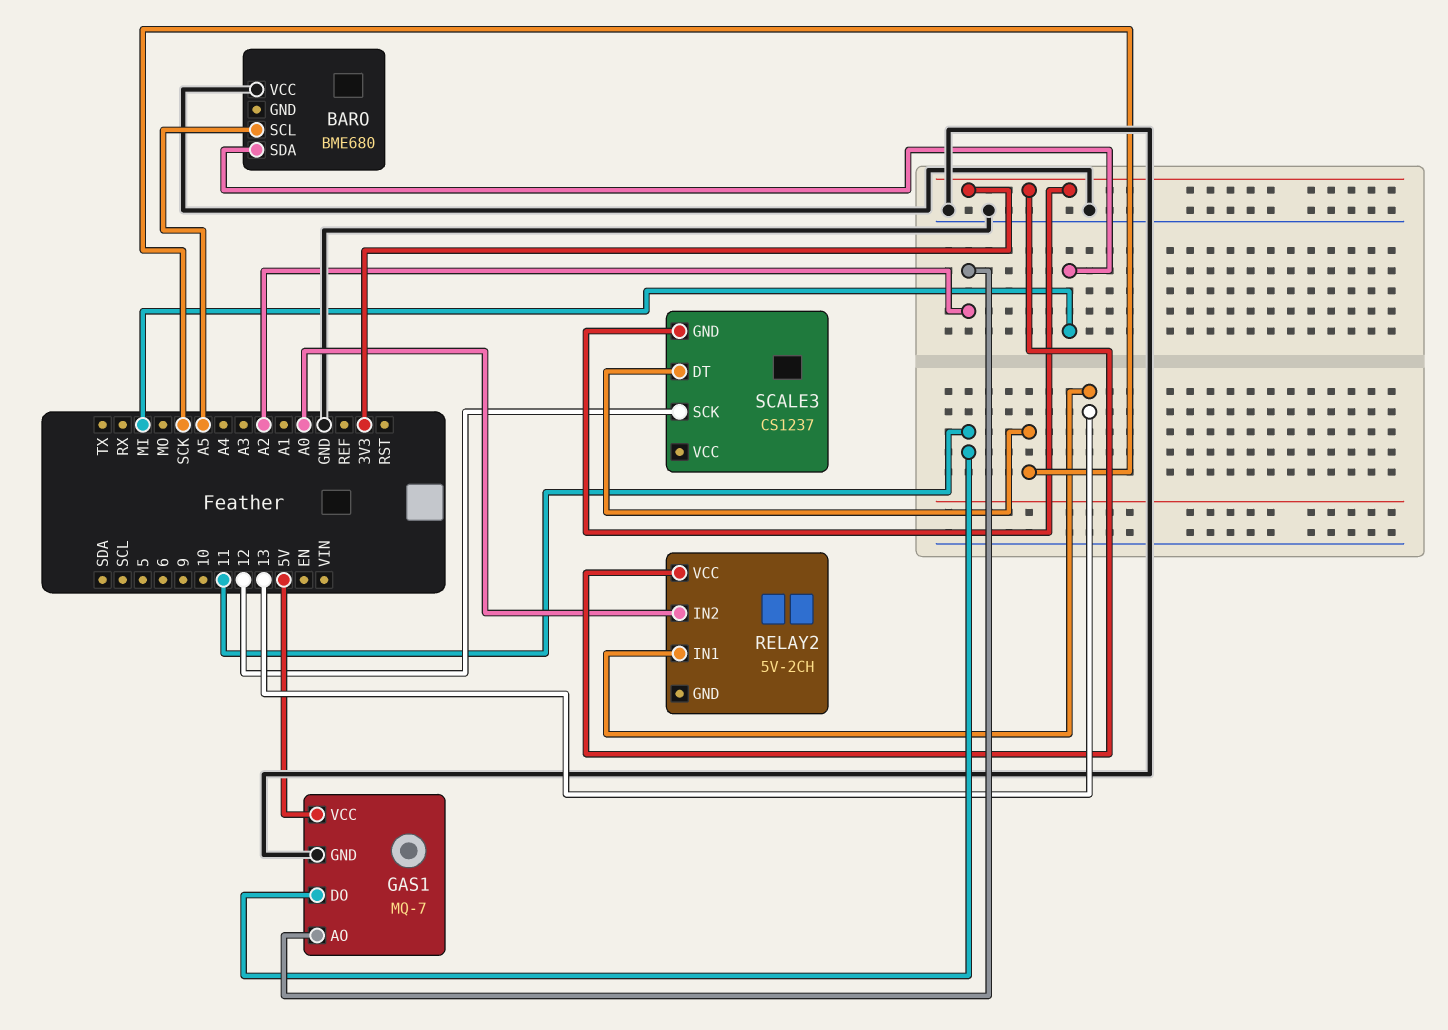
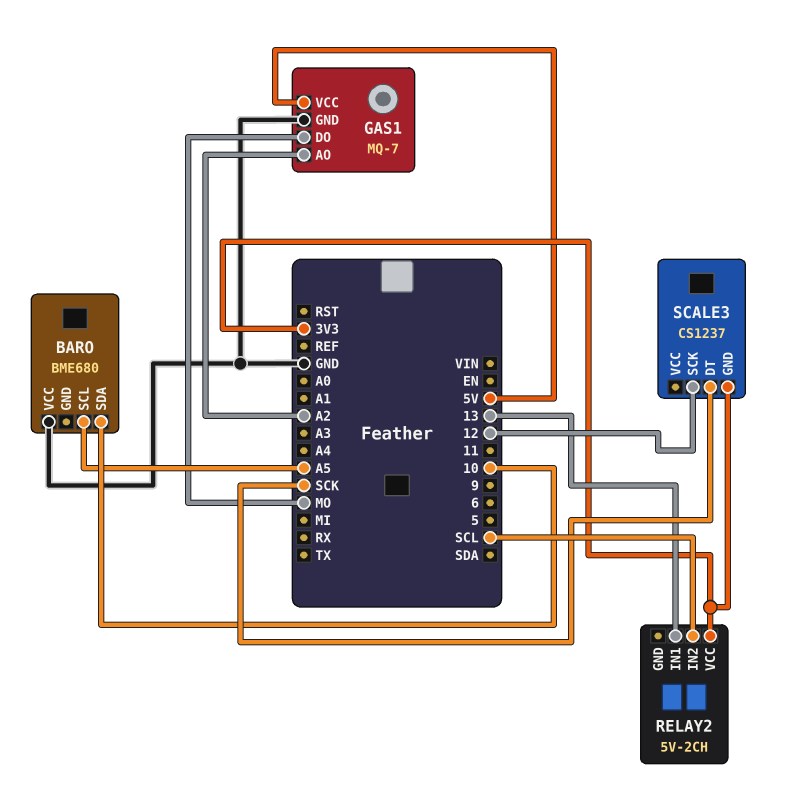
BARO pin SDA: MI -> 10
GAS1 pin DO: 11 -> MO
RELAY2 pin IN2: A0 -> SCL

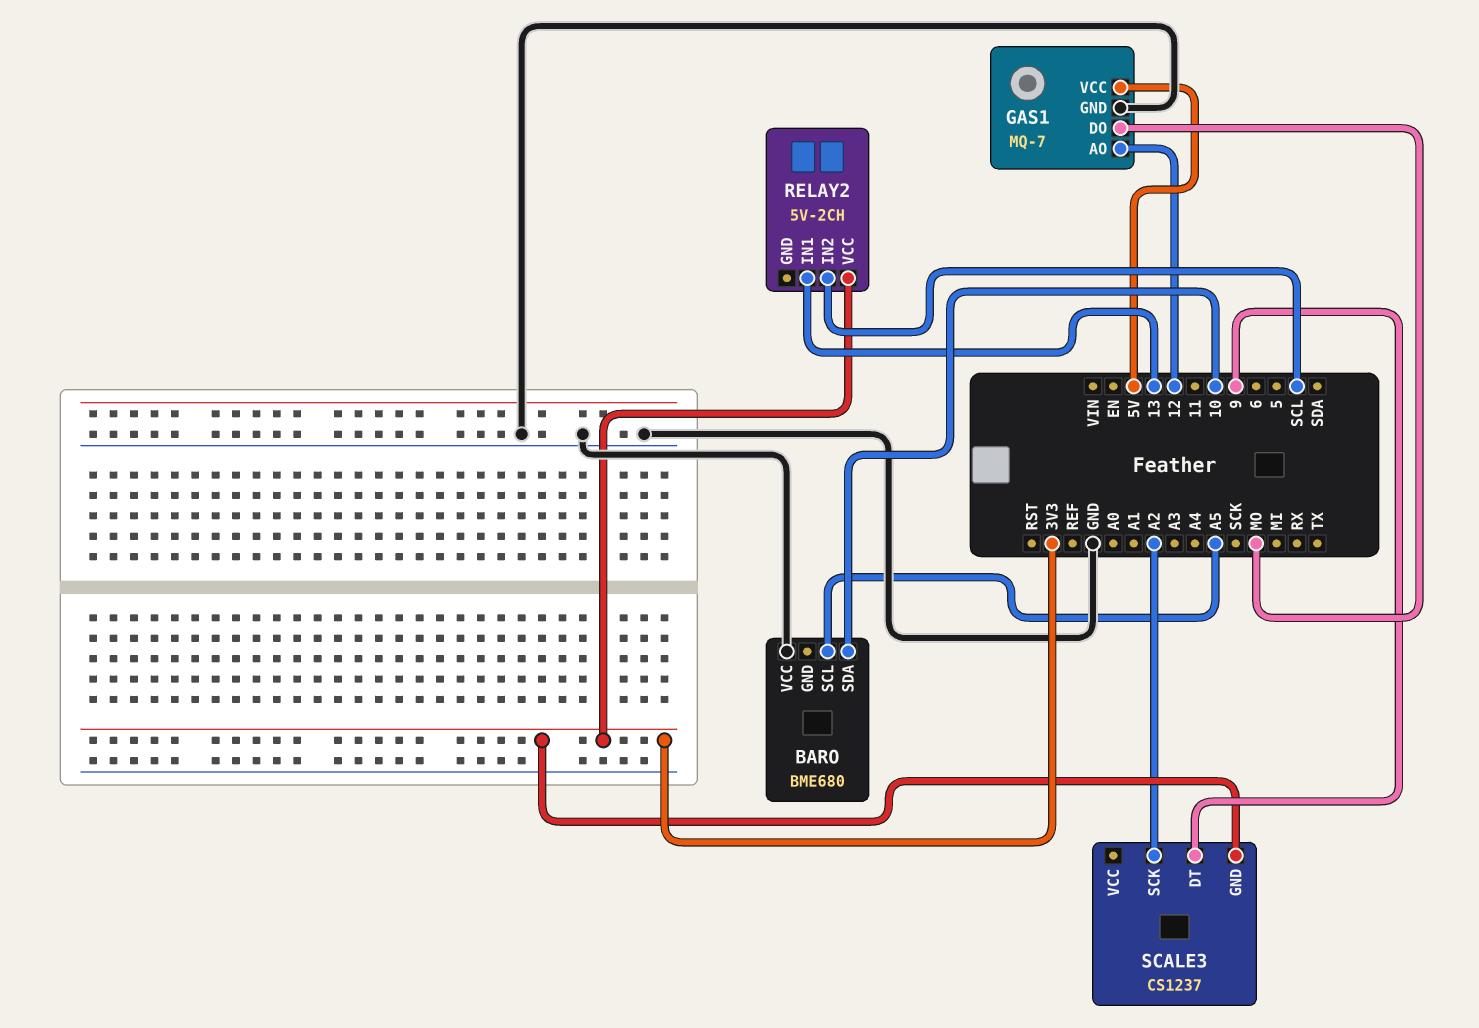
GAS1 pin AO: A2 -> 12
SCALE3 pin DT: SCK -> 9
SCALE3 pin SCK: 12 -> A2

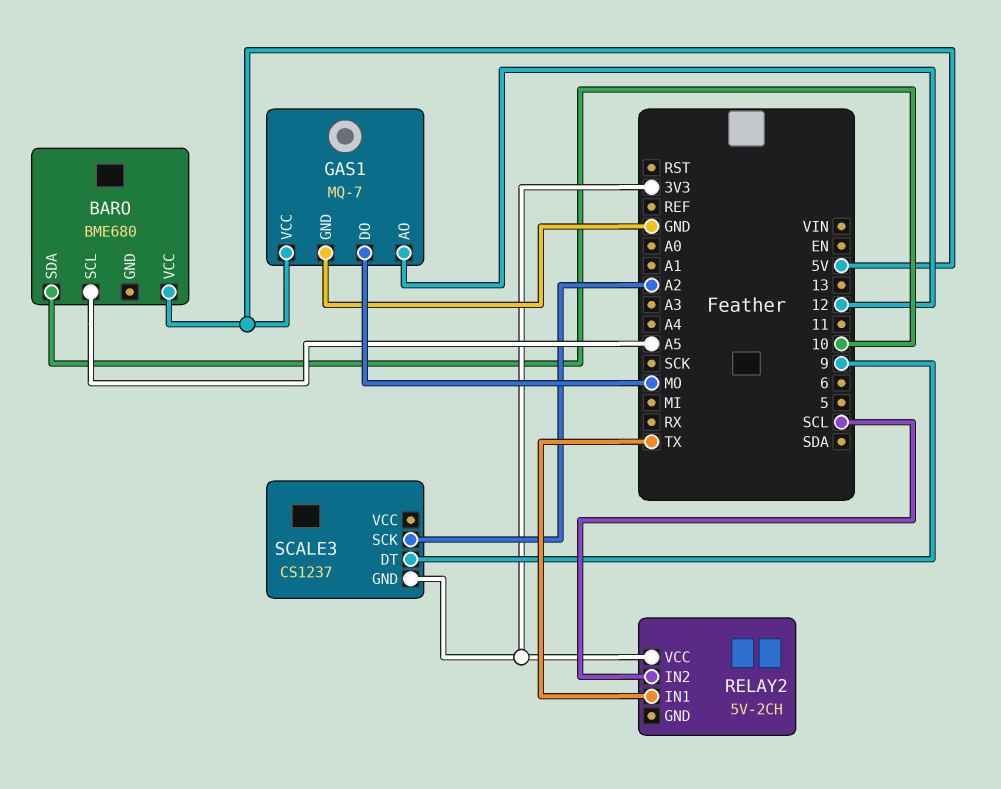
BARO pin VCC: GND -> 5V
RELAY2 pin IN1: 13 -> TX

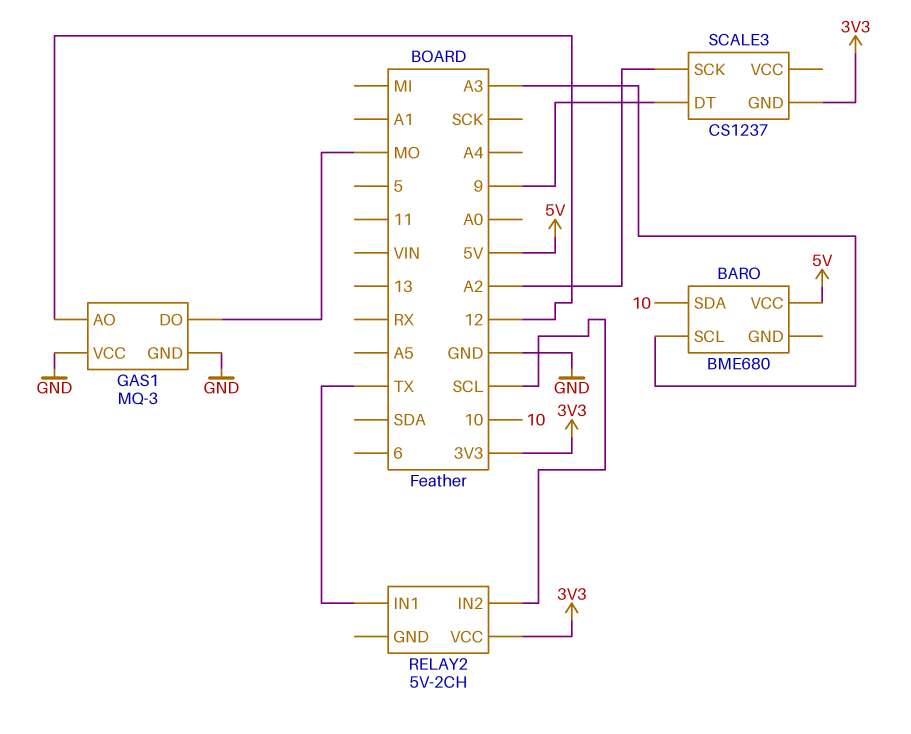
BARO pin SCL: A5 -> A3
GAS1: MQ-7 -> MQ-3
GAS1 pin VCC: 5V -> GND

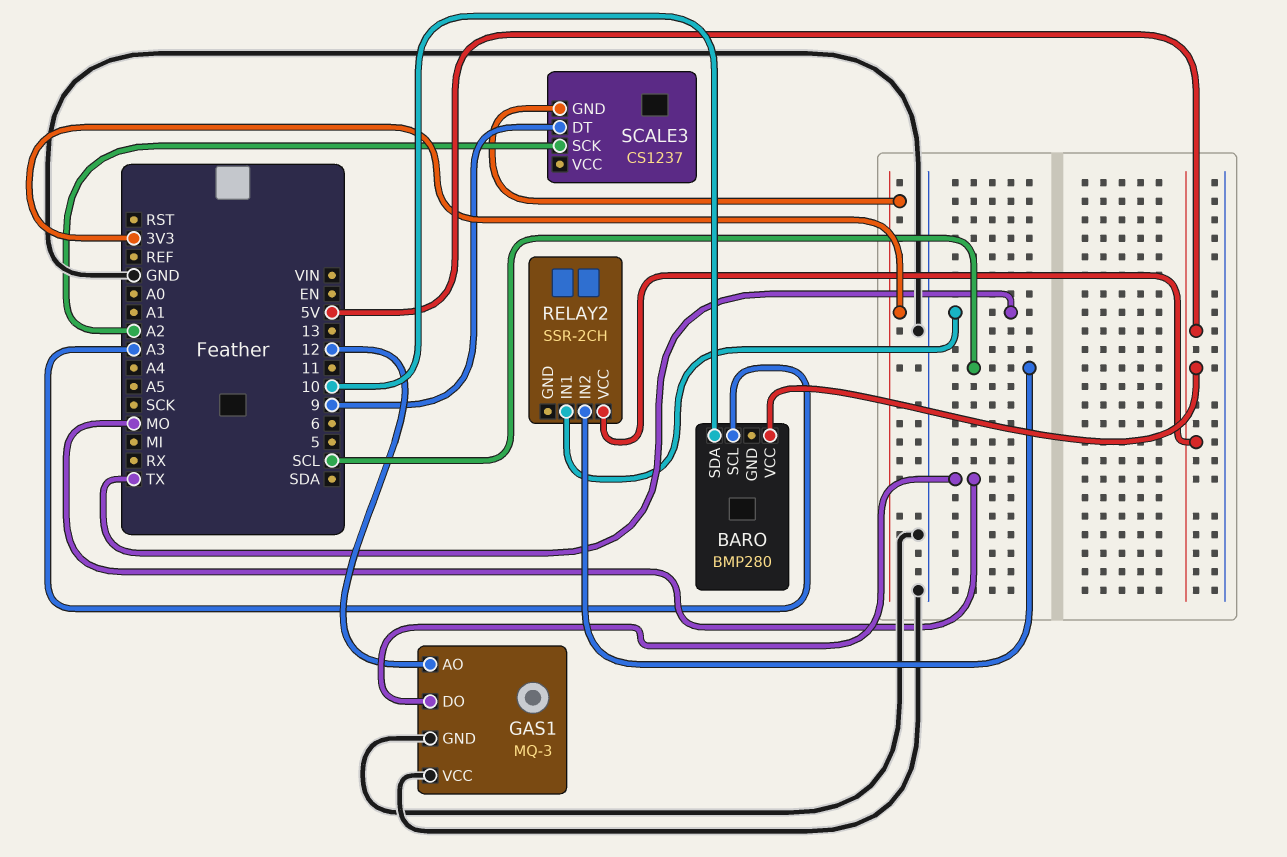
BARO: BME680 -> BMP280
RELAY2: 5V-2CH -> SSR-2CH
RELAY2 pin VCC: 3V3 -> 5V

